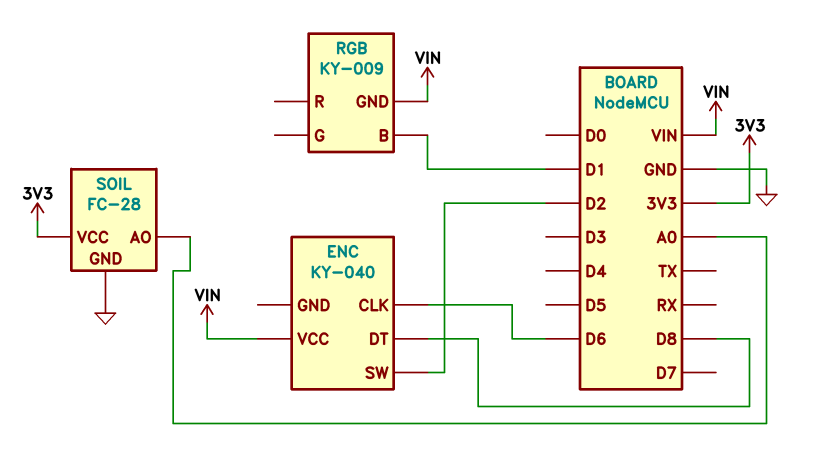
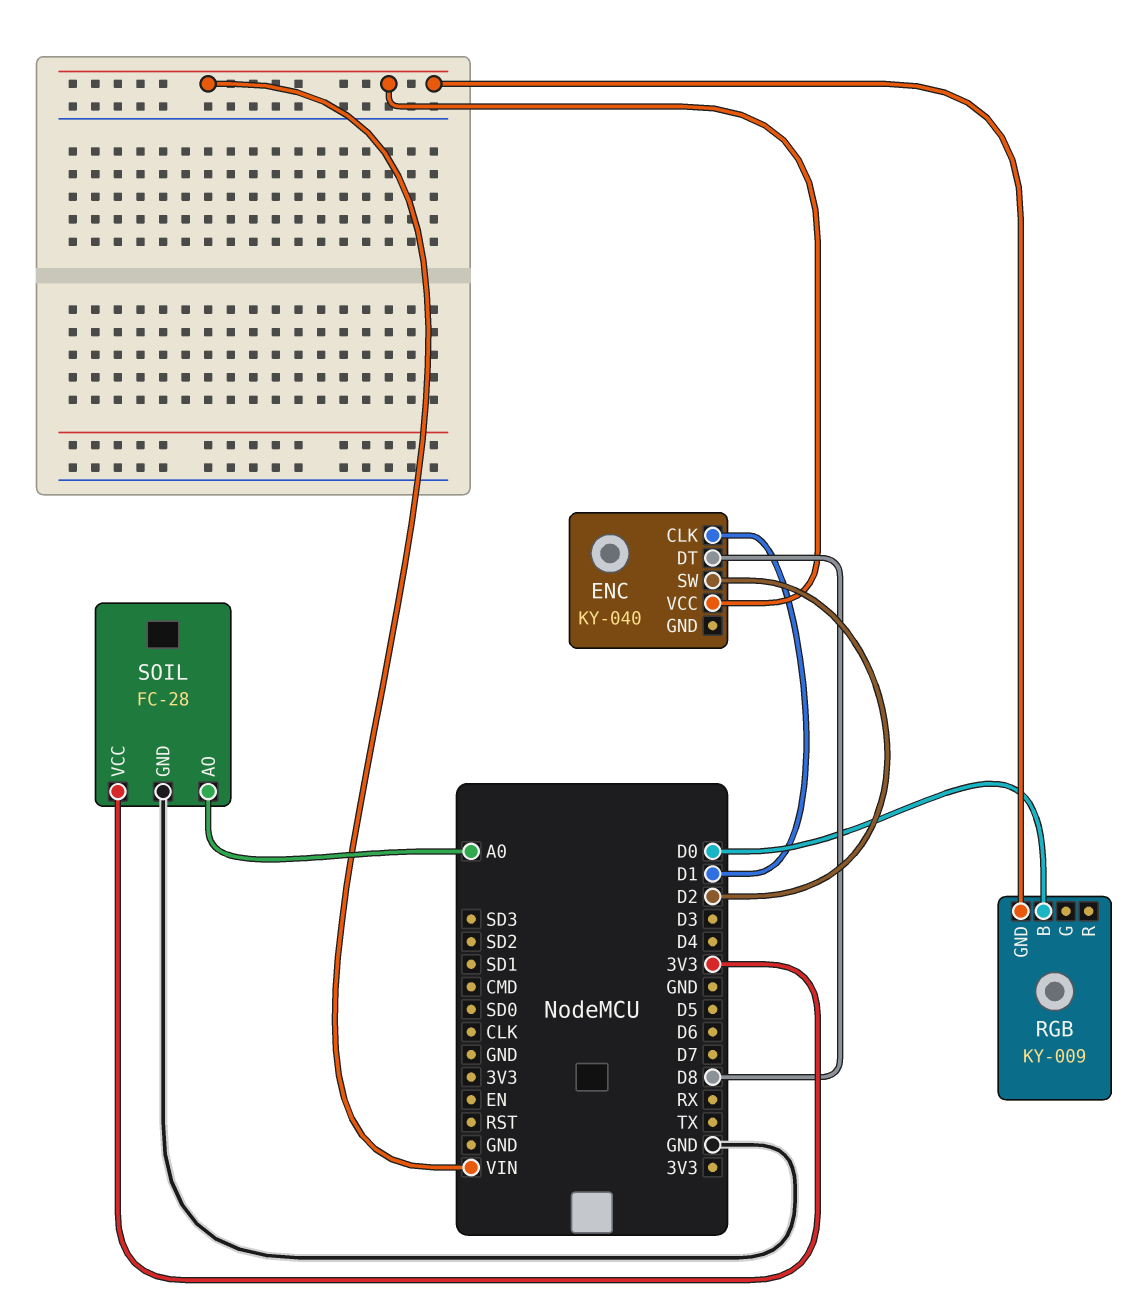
ENC pin CLK: D6 -> D1
RGB pin B: D1 -> D0

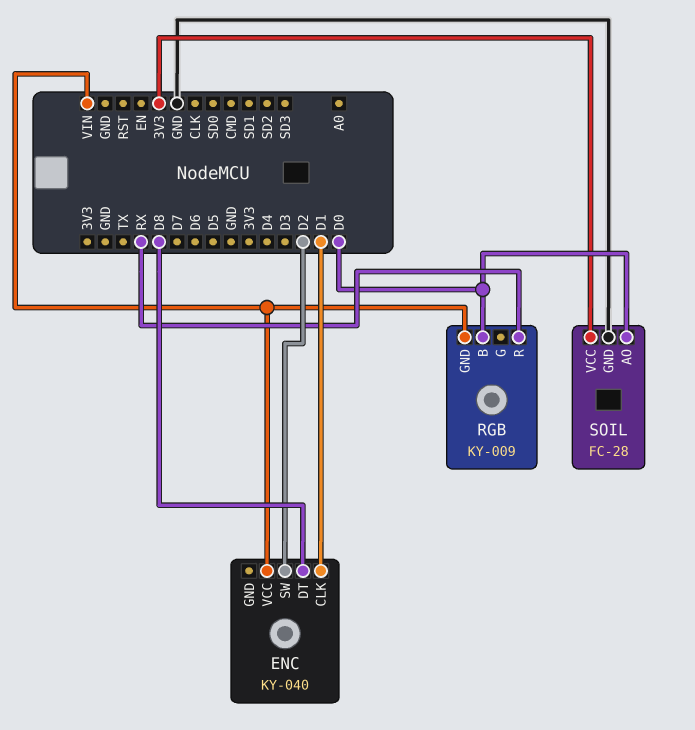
RGB pin R: none -> RX
SOIL pin AO: A0 -> D0

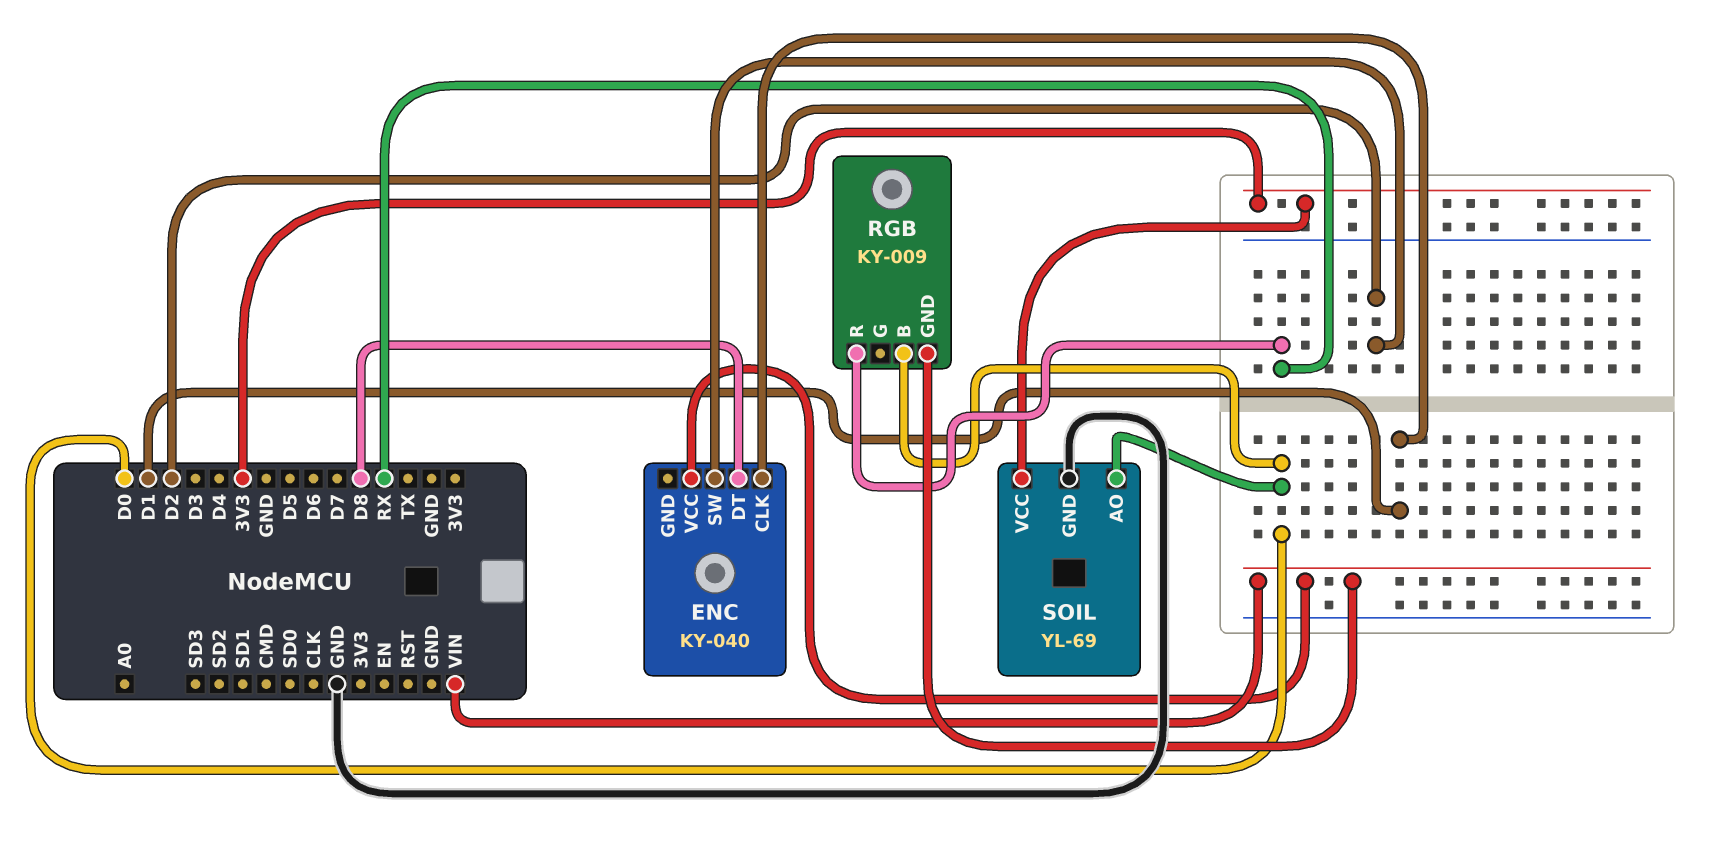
SOIL: FC-28 -> YL-69

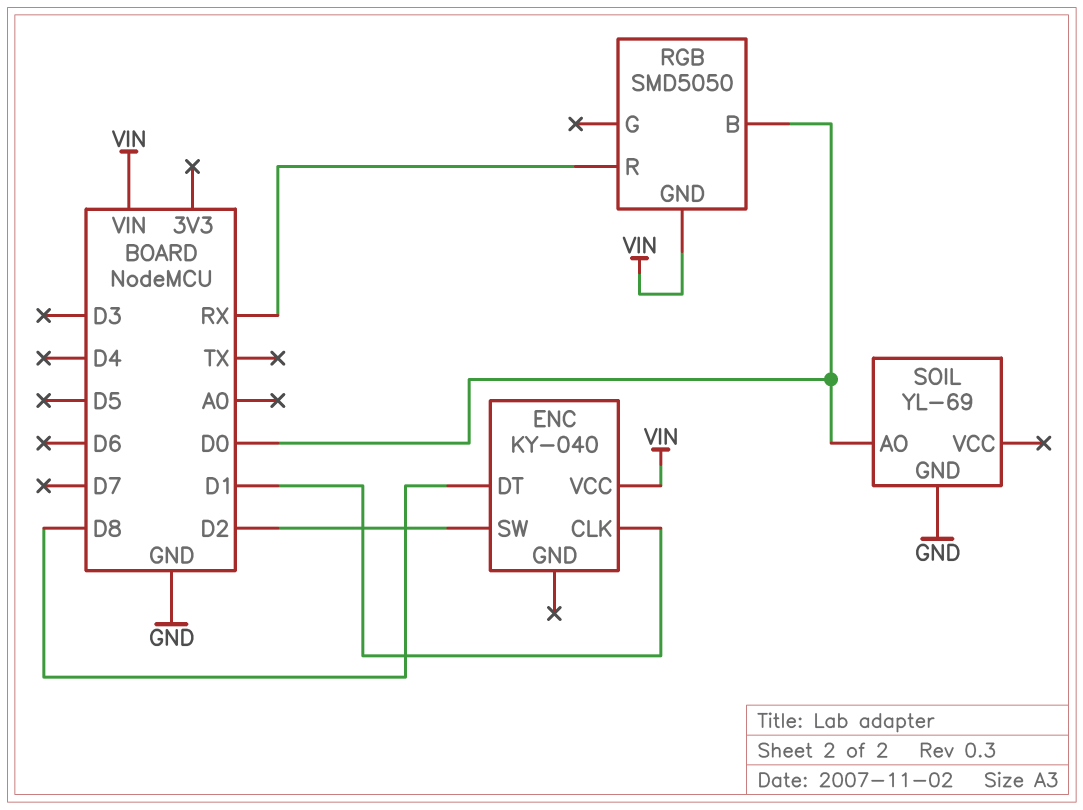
RGB: KY-009 -> SMD5050
SOIL pin VCC: 3V3 -> none

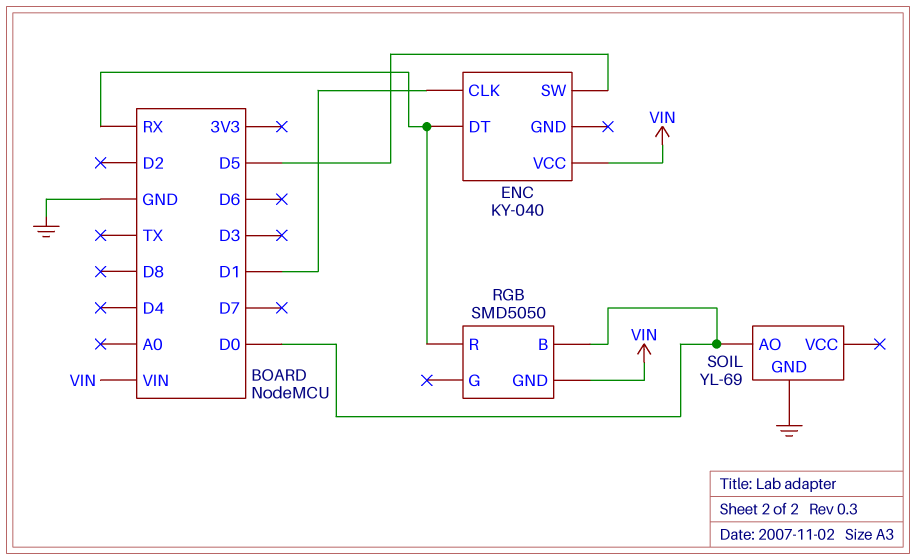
ENC pin DT: D8 -> RX
ENC pin SW: D2 -> D5

